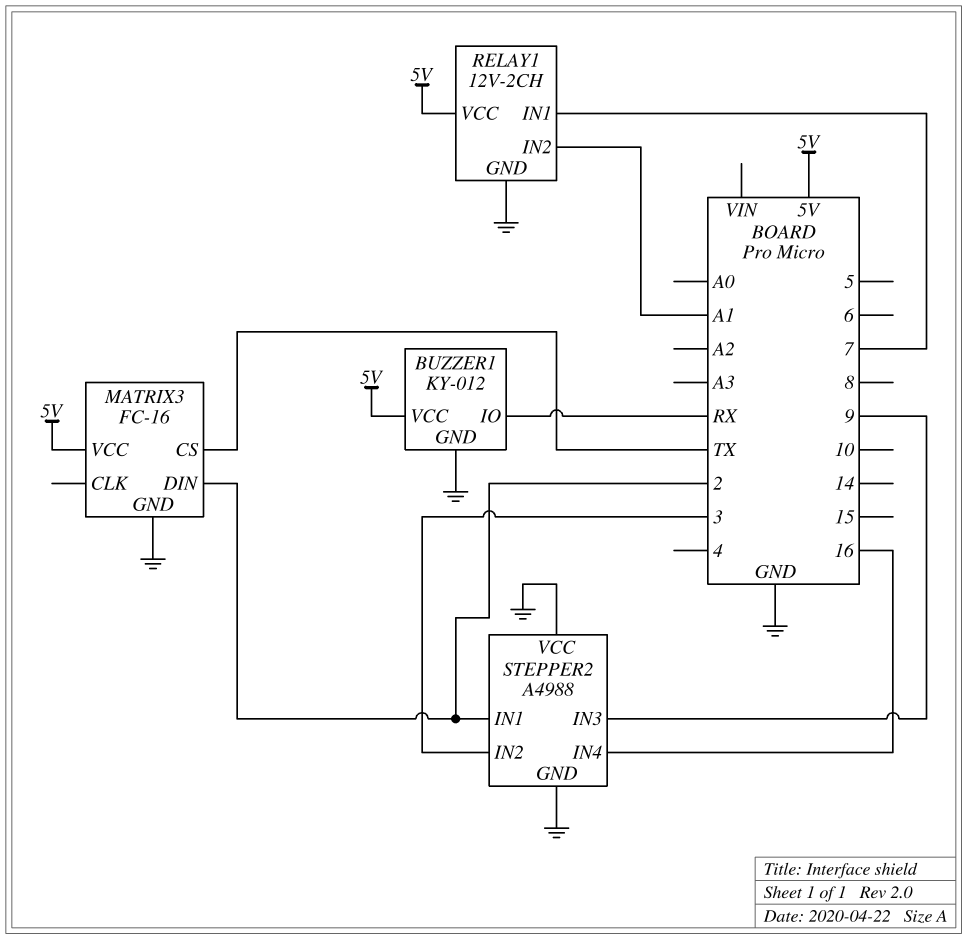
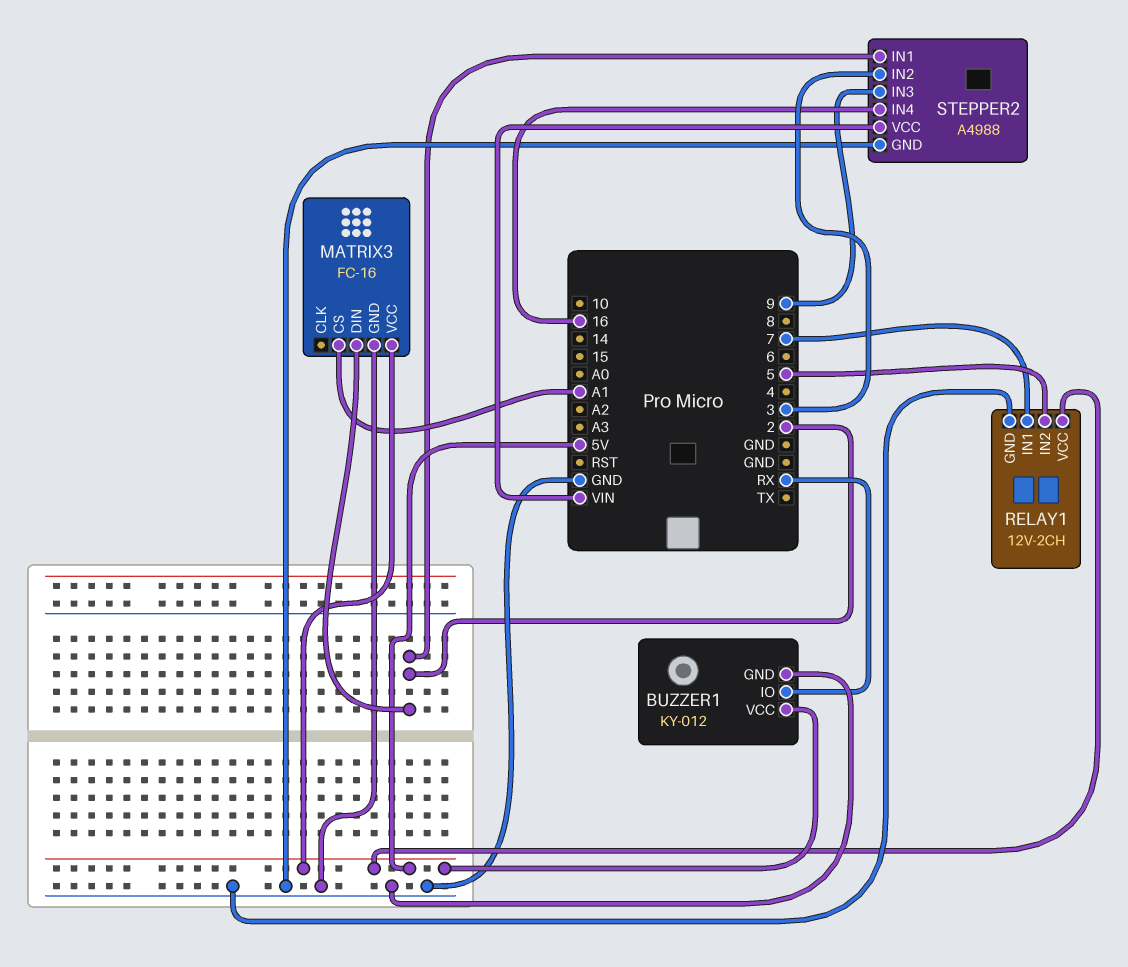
MATRIX3 pin CS: TX -> A1
RELAY1 pin IN2: A1 -> 5
STEPPER2 pin VCC: GND -> VIN

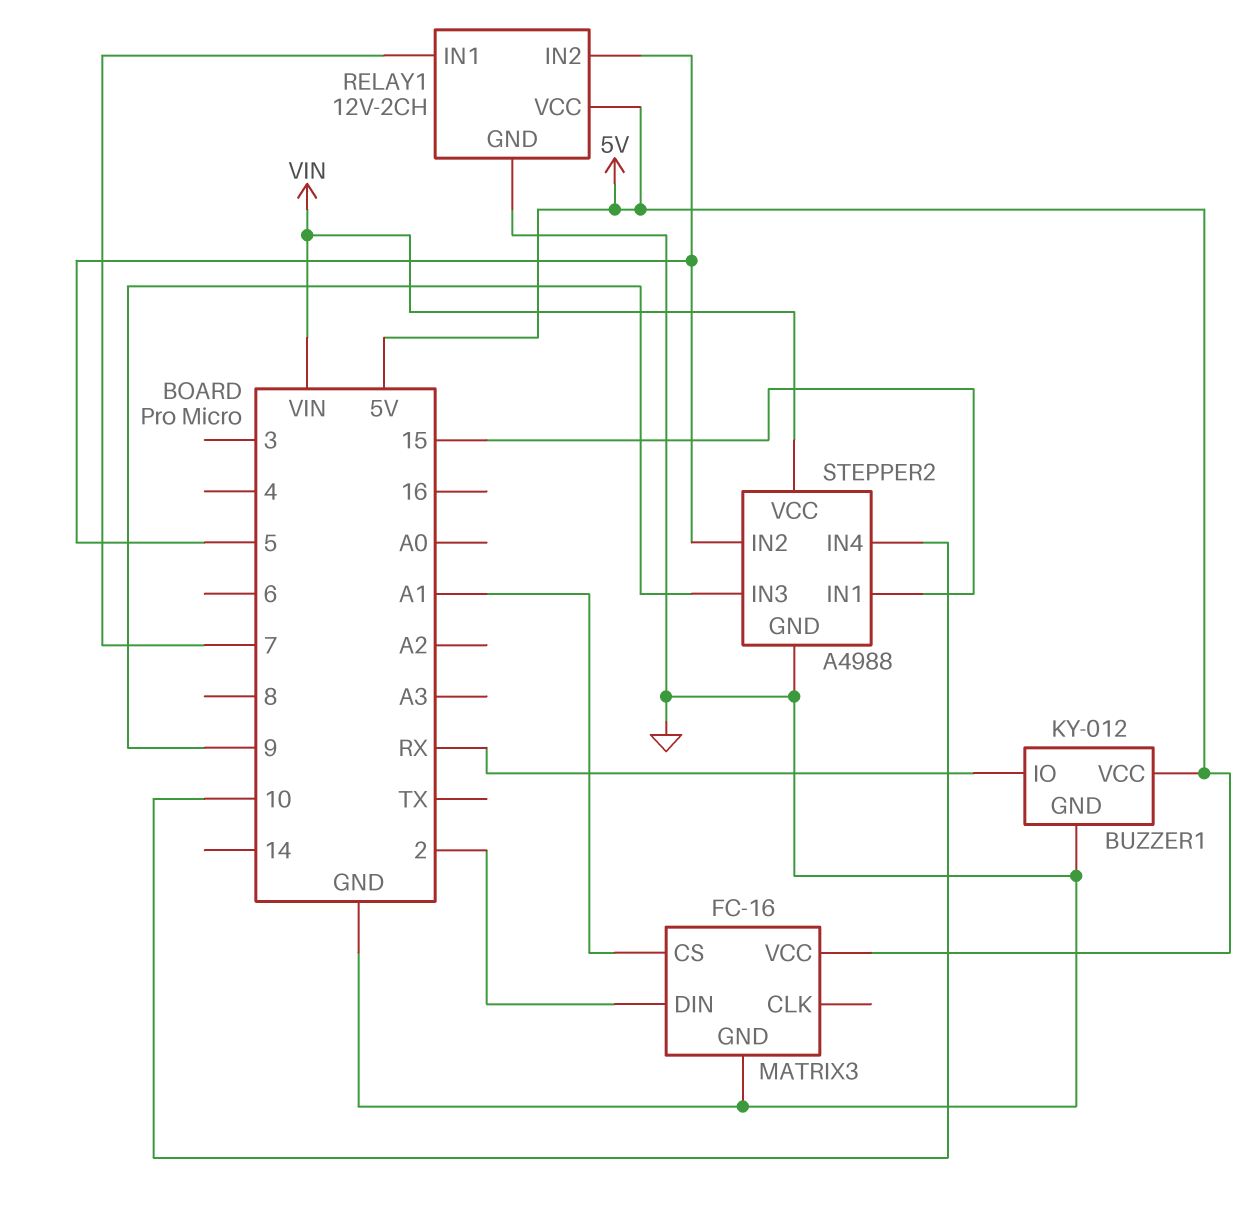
STEPPER2 pin IN1: 2 -> 15
STEPPER2 pin IN2: 3 -> 5
STEPPER2 pin IN4: 16 -> 10

